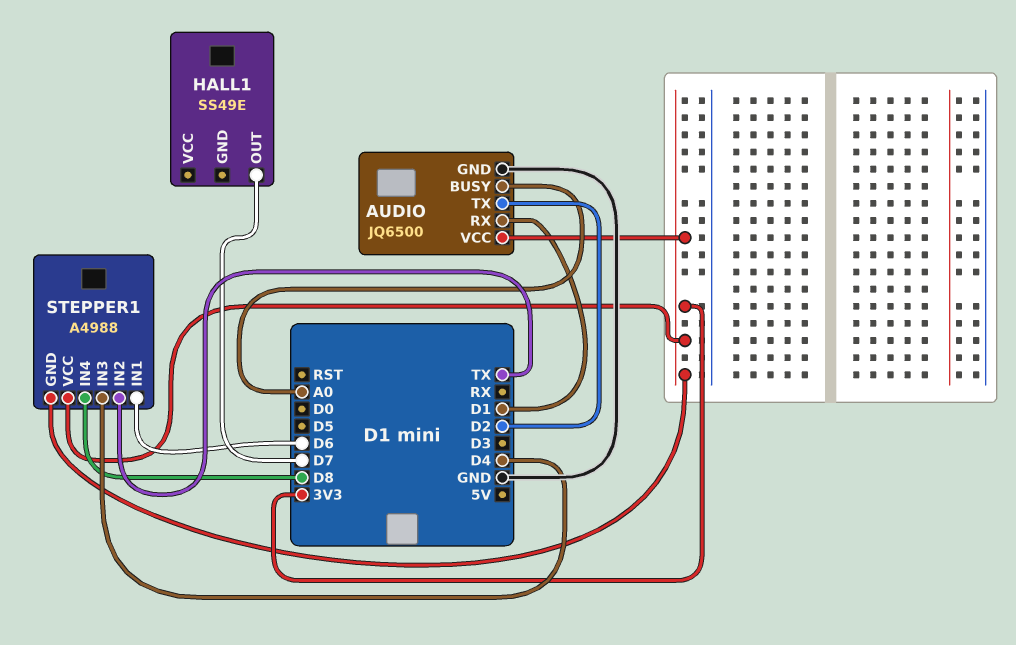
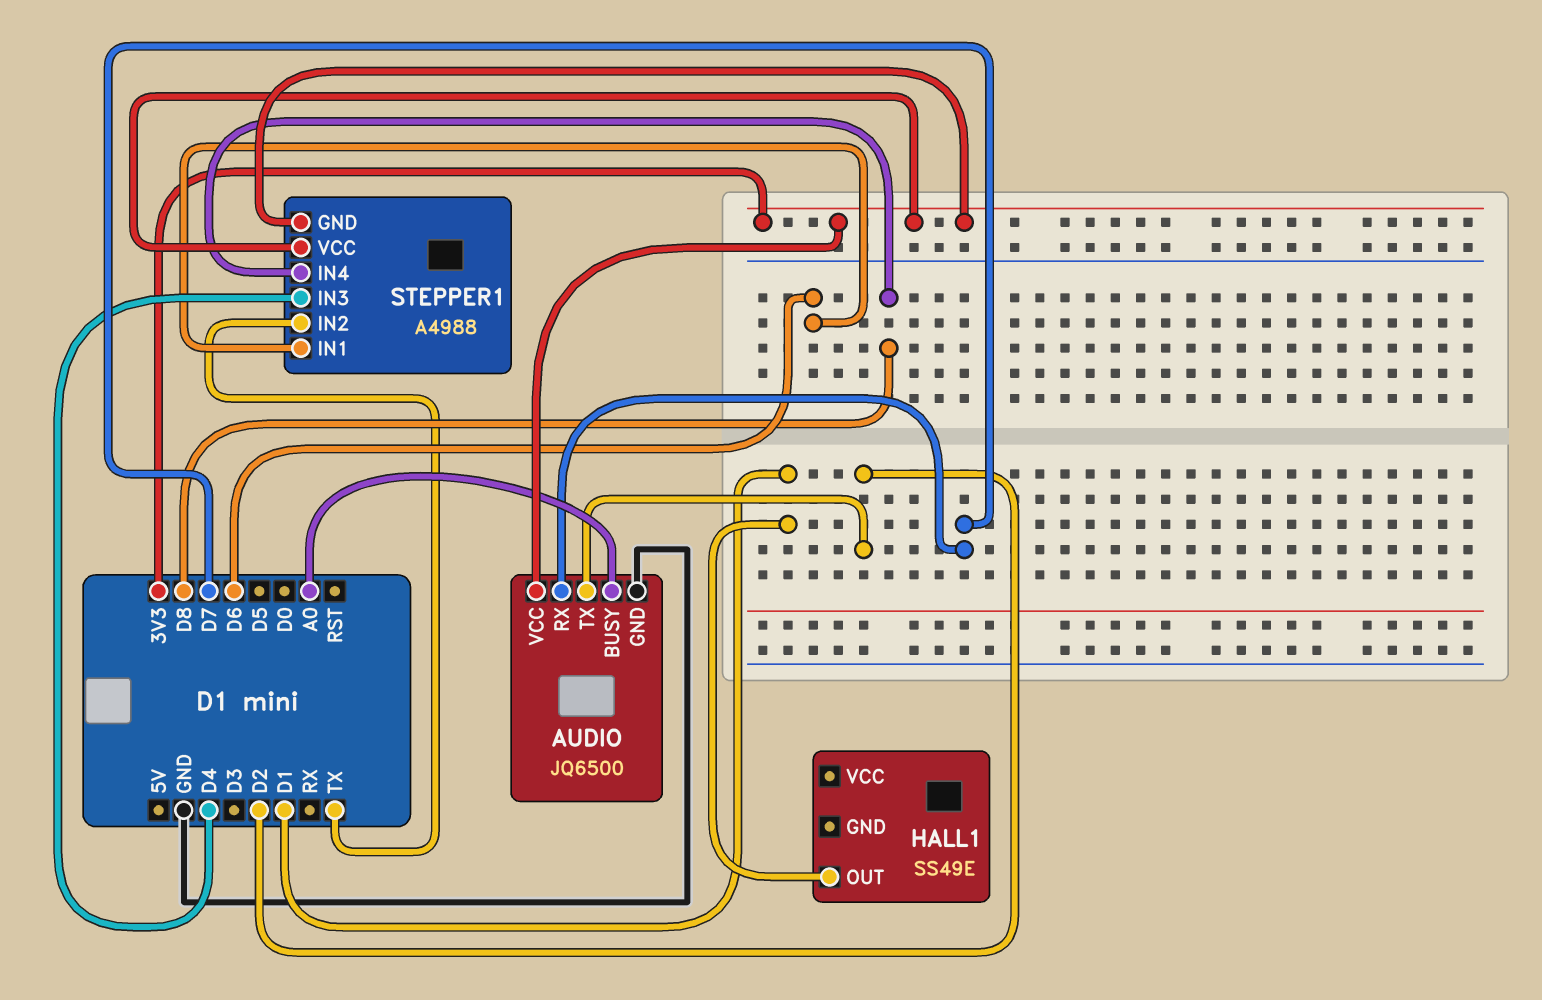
AUDIO pin RX: D1 -> D7
HALL1 pin OUT: D7 -> D1

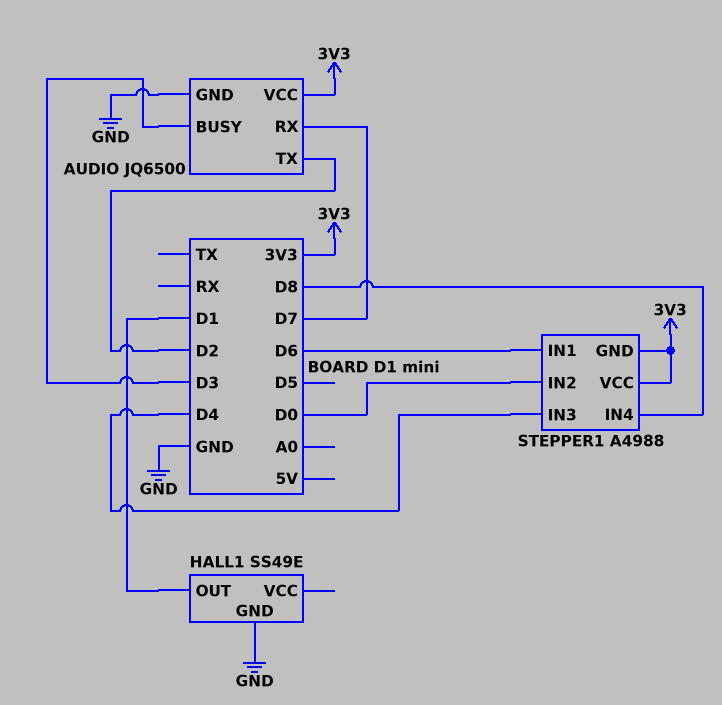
AUDIO pin BUSY: A0 -> D3
HALL1 pin GND: none -> GND
STEPPER1 pin IN2: TX -> D0

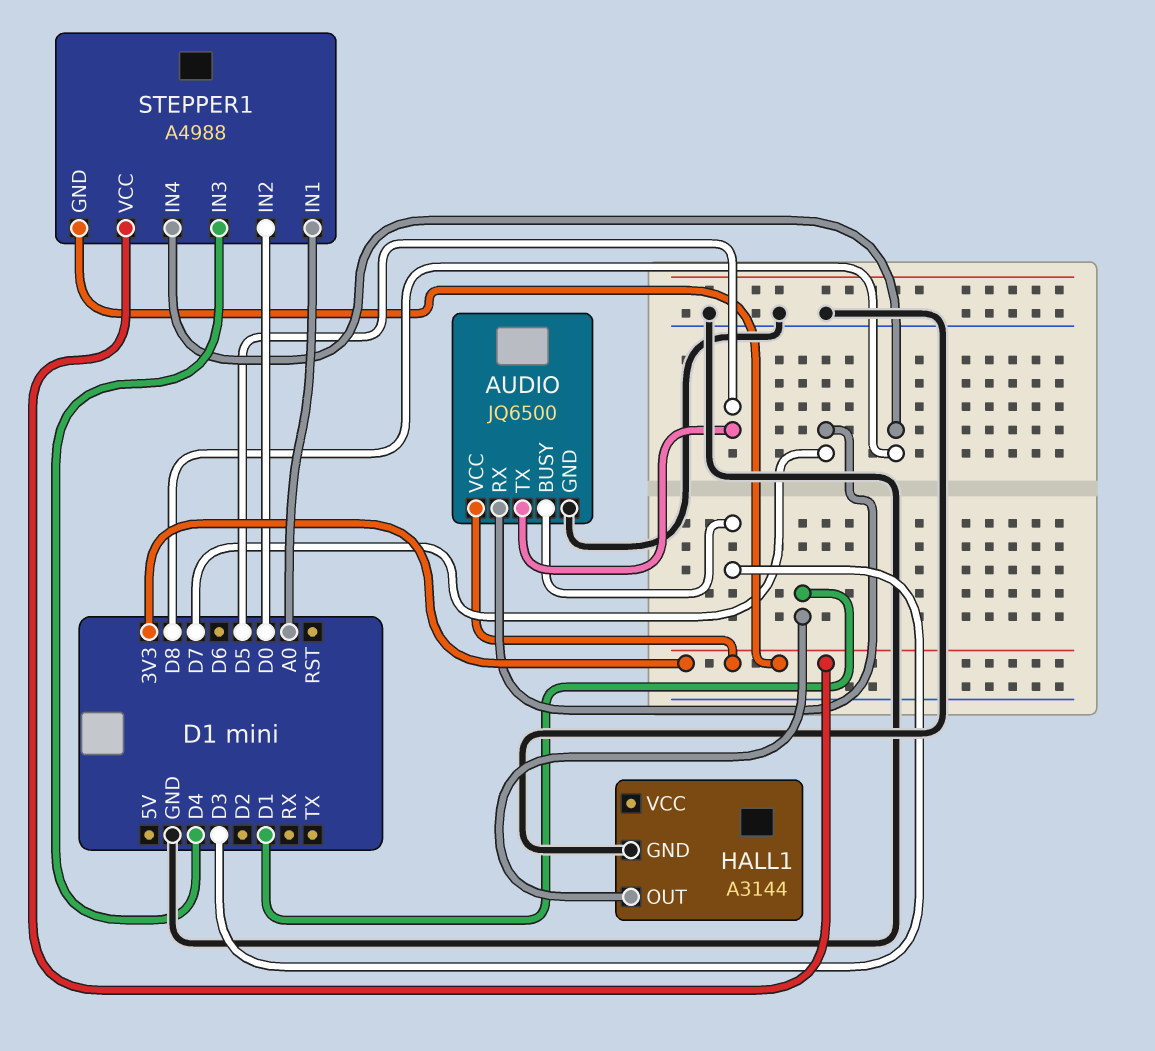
AUDIO pin TX: D2 -> D5
HALL1: SS49E -> A3144
STEPPER1 pin IN1: D6 -> A0

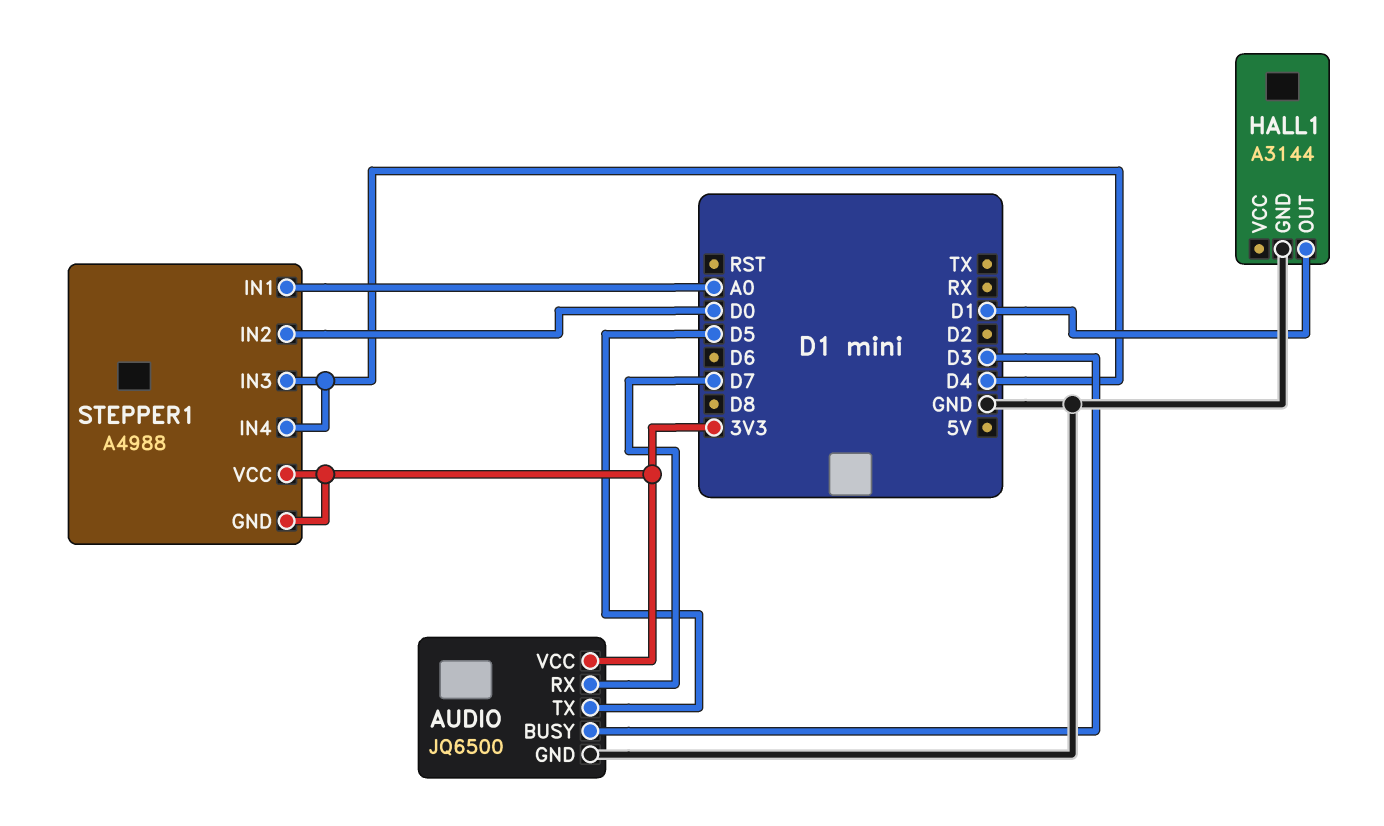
STEPPER1 pin IN4: D8 -> D4

